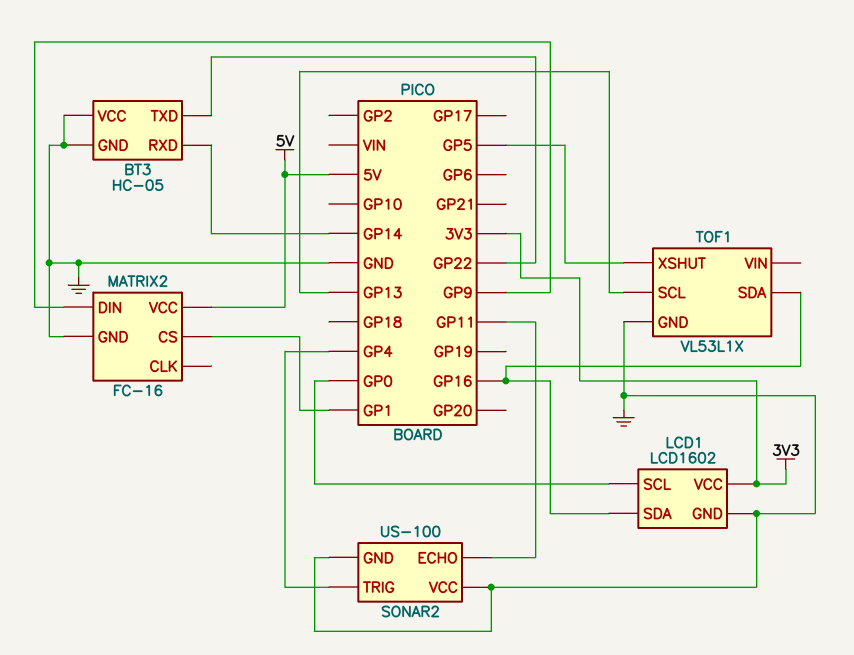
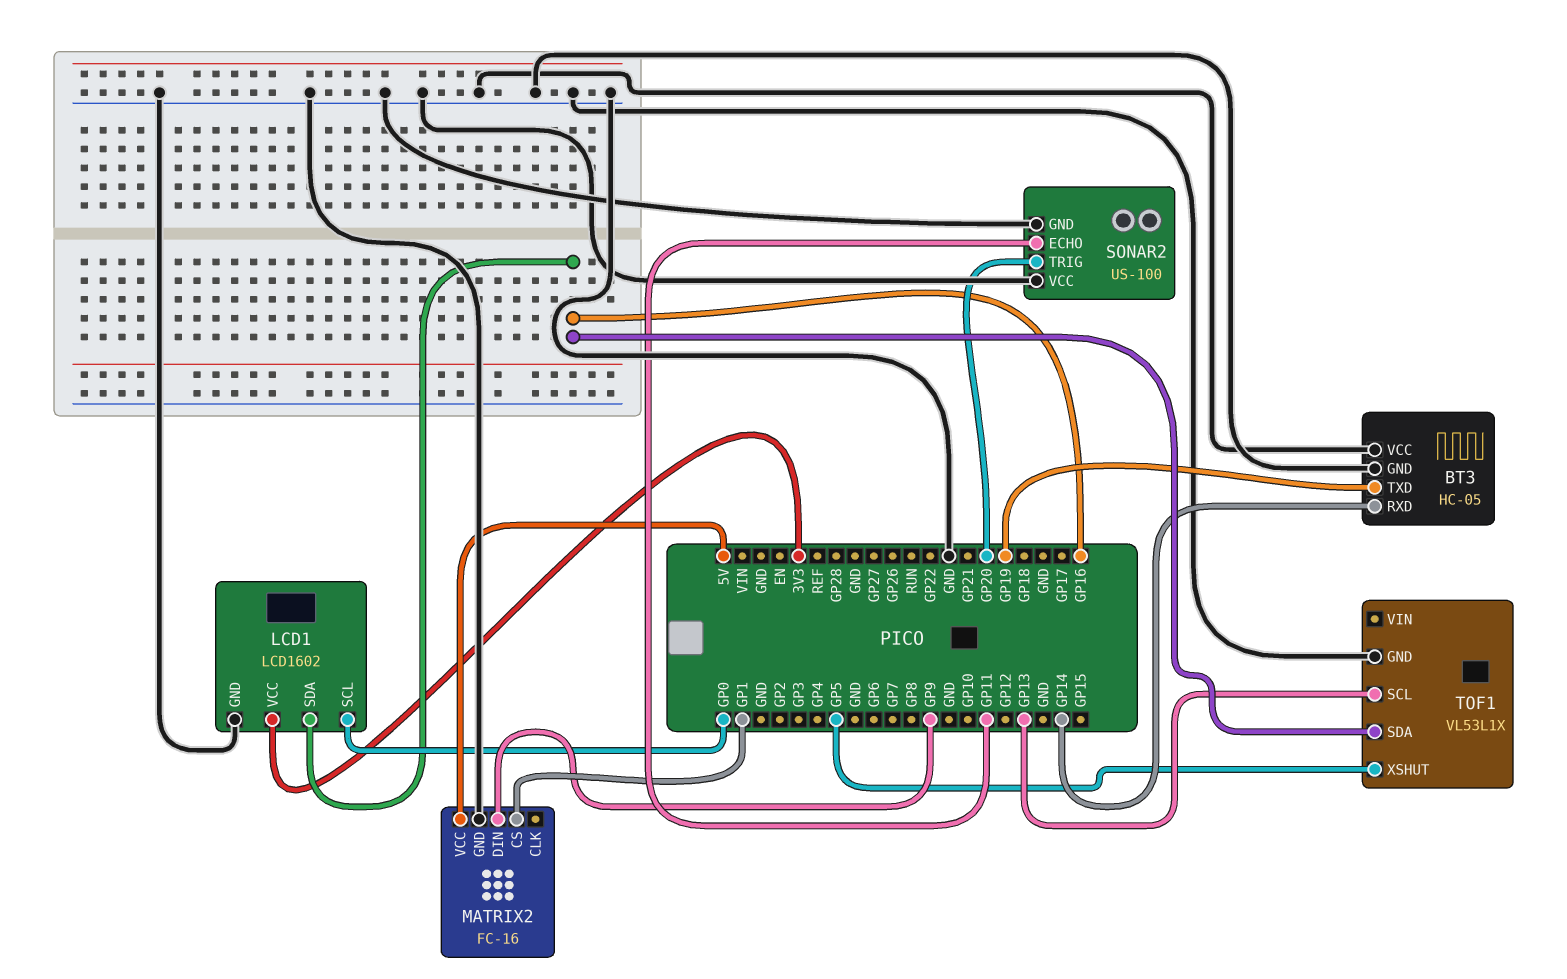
BT3 pin TXD: GP22 -> GP19
SONAR2 pin TRIG: GP4 -> GP20

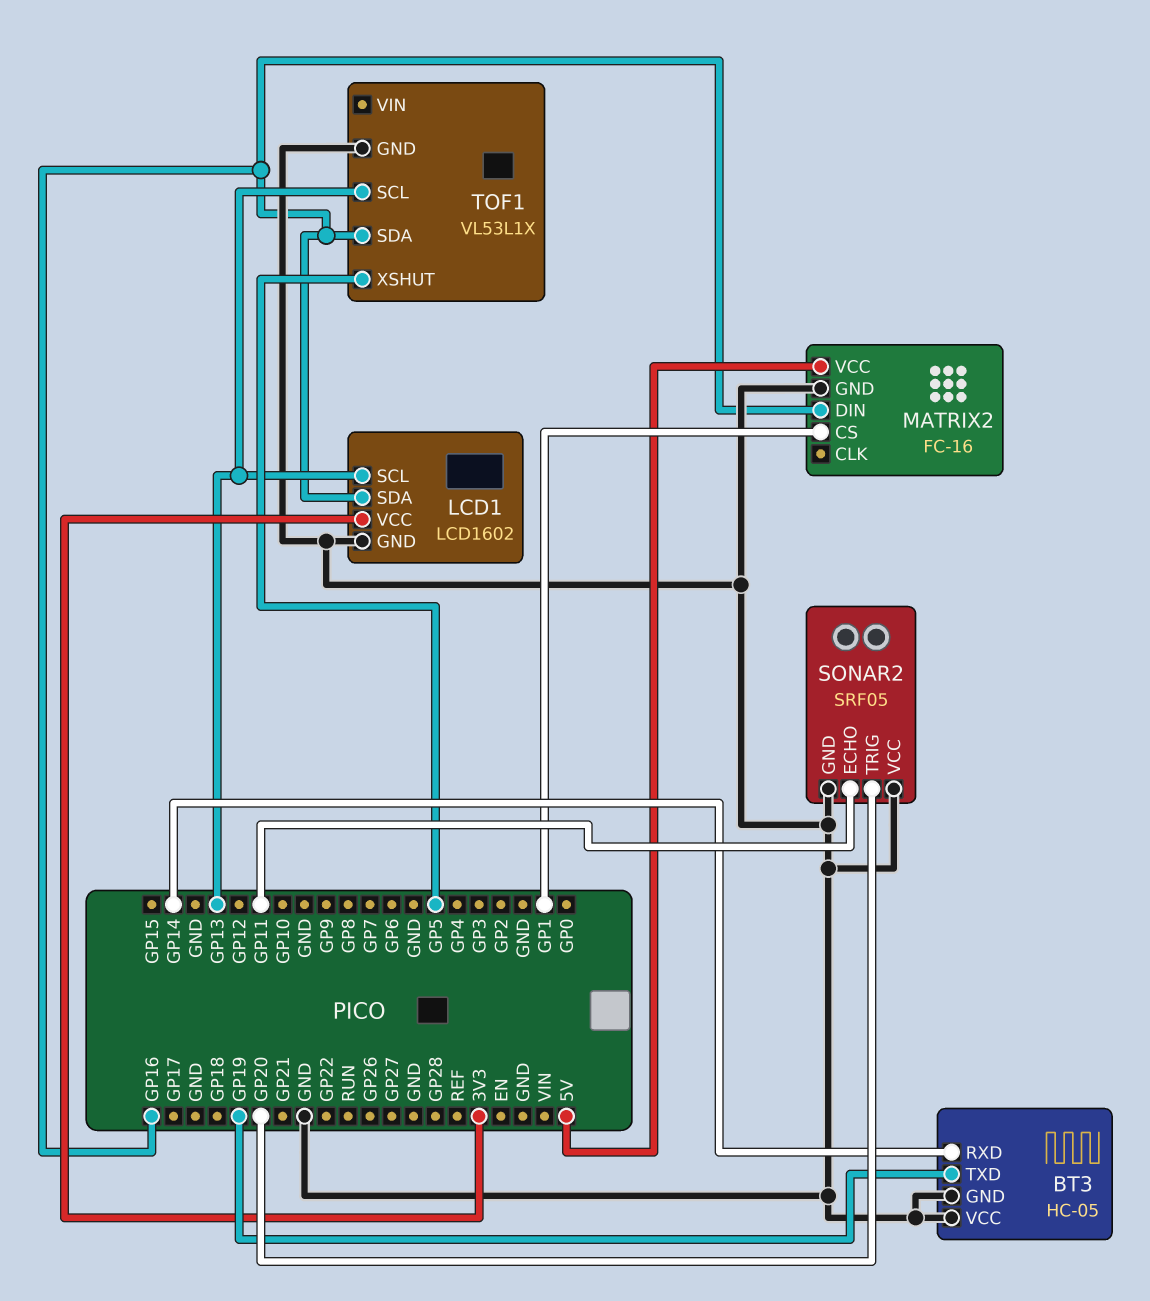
LCD1 pin SCL: GP0 -> GP13
MATRIX2 pin DIN: GP9 -> GP16
SONAR2: US-100 -> SRF05

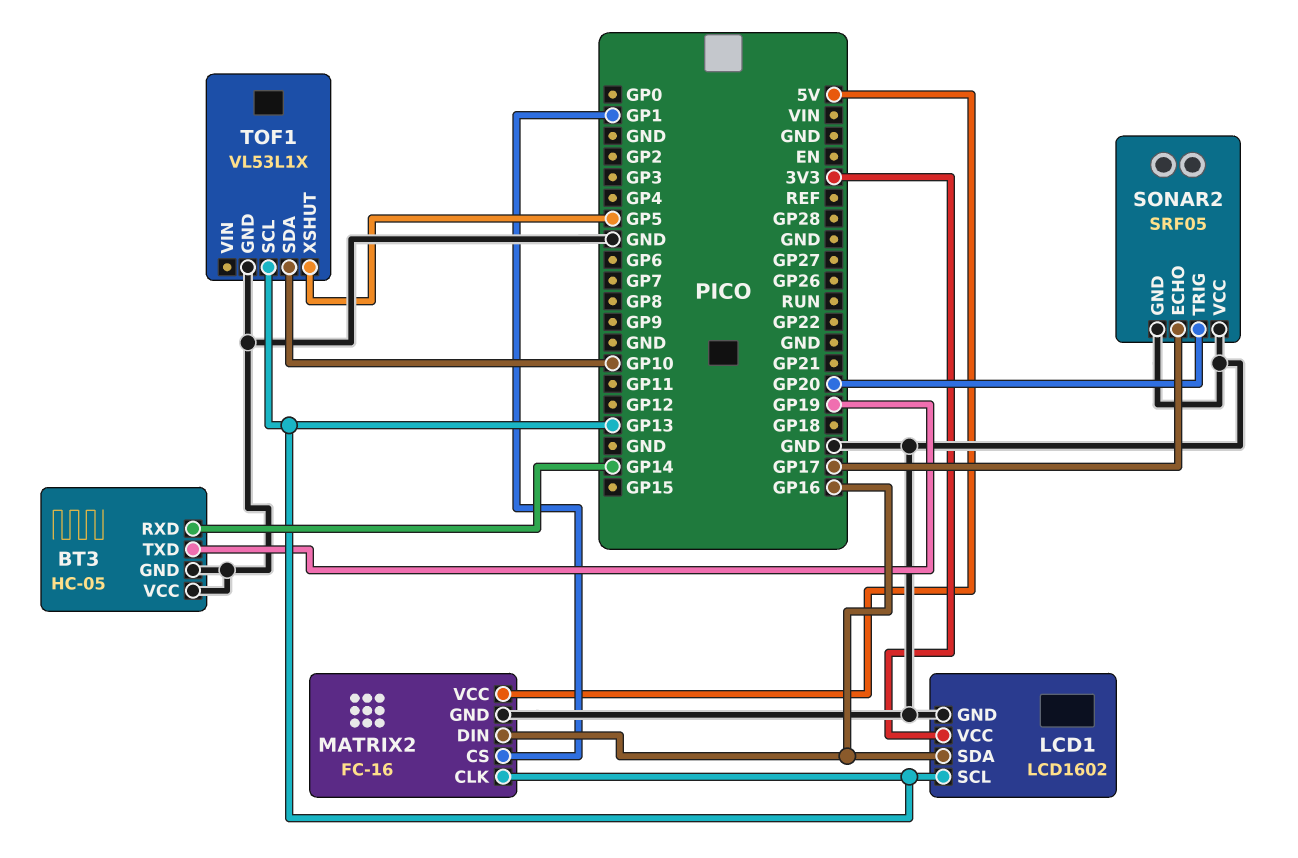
MATRIX2 pin CLK: none -> GP13
SONAR2 pin ECHO: GP11 -> GP17
TOF1 pin SDA: GP16 -> GP10

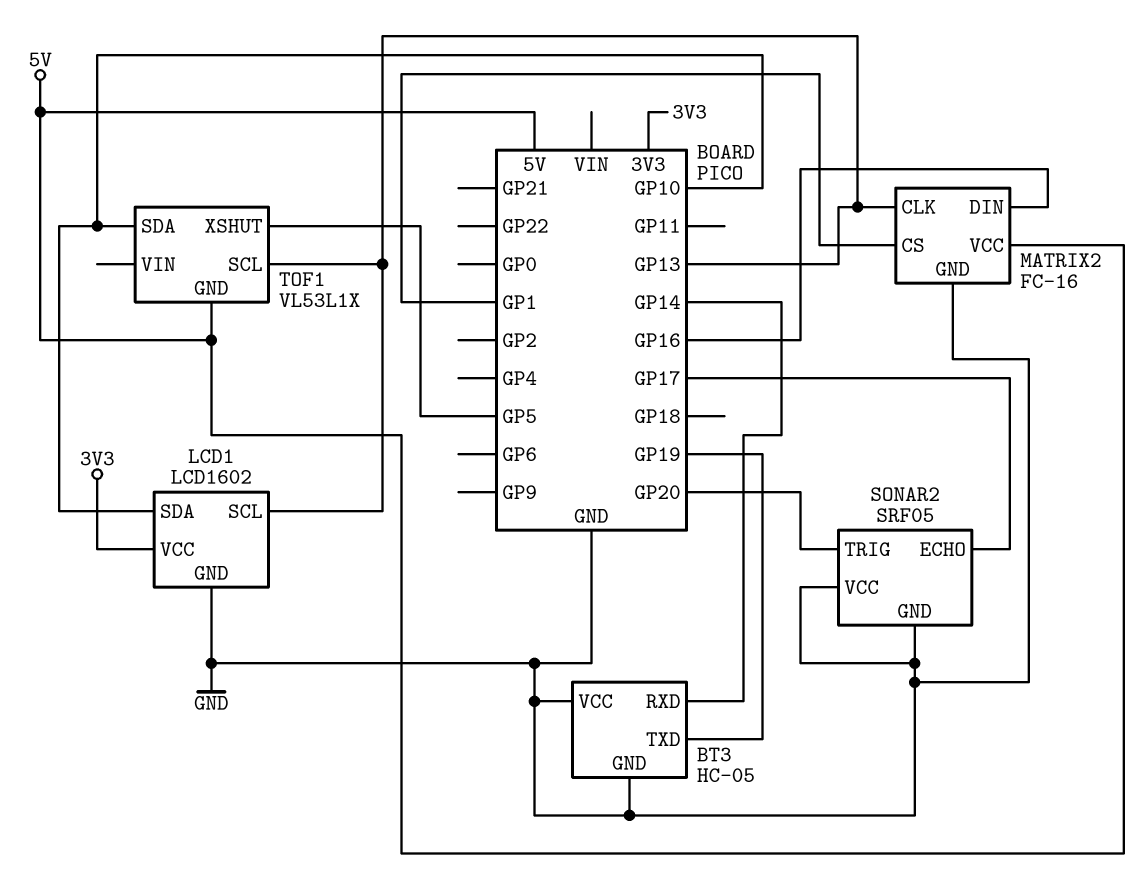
LCD1 pin SDA: GP16 -> GP10
TOF1 pin GND: GND -> 5V

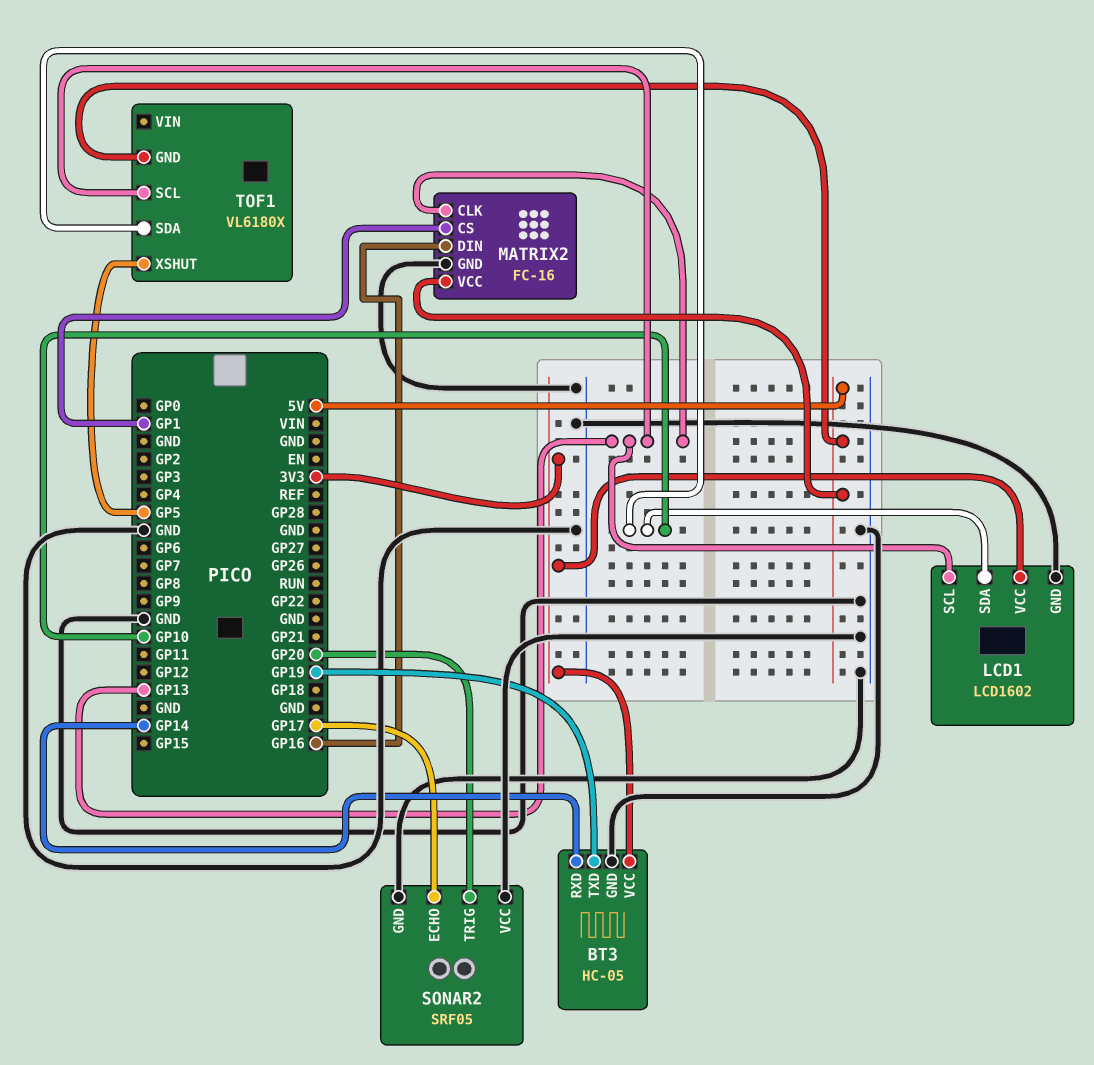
BT3 pin VCC: GND -> 3V3
TOF1: VL53L1X -> VL6180X

